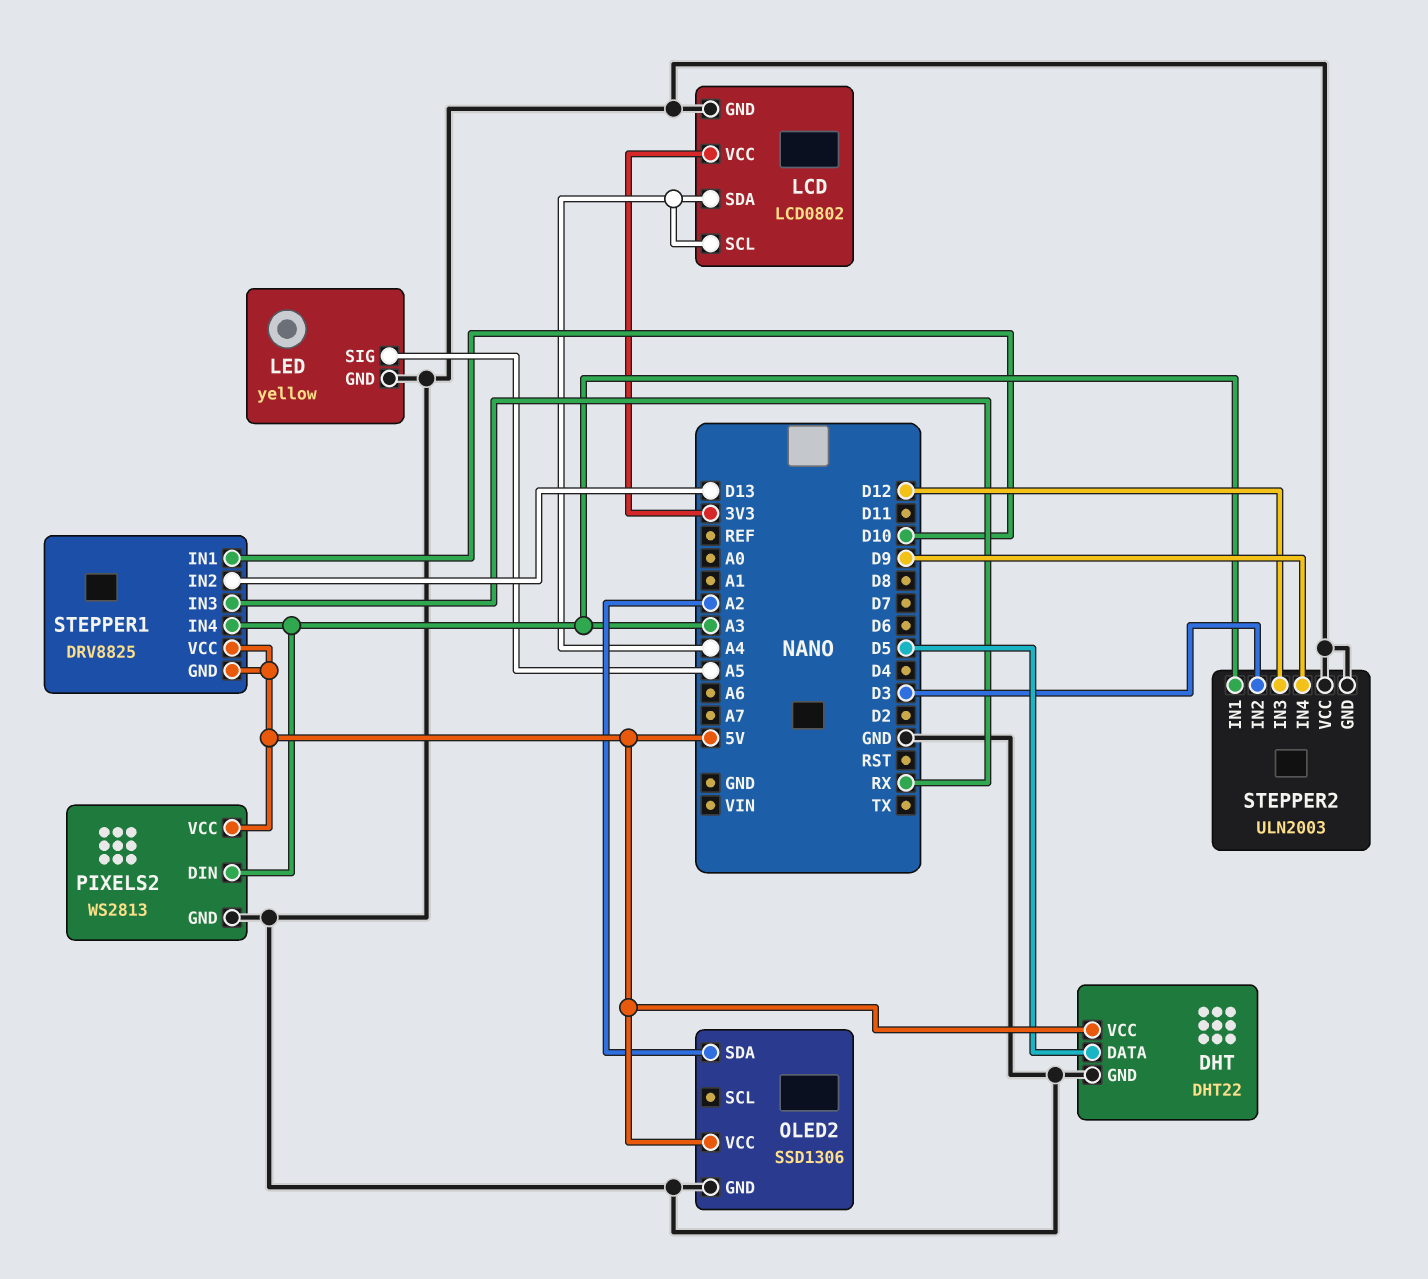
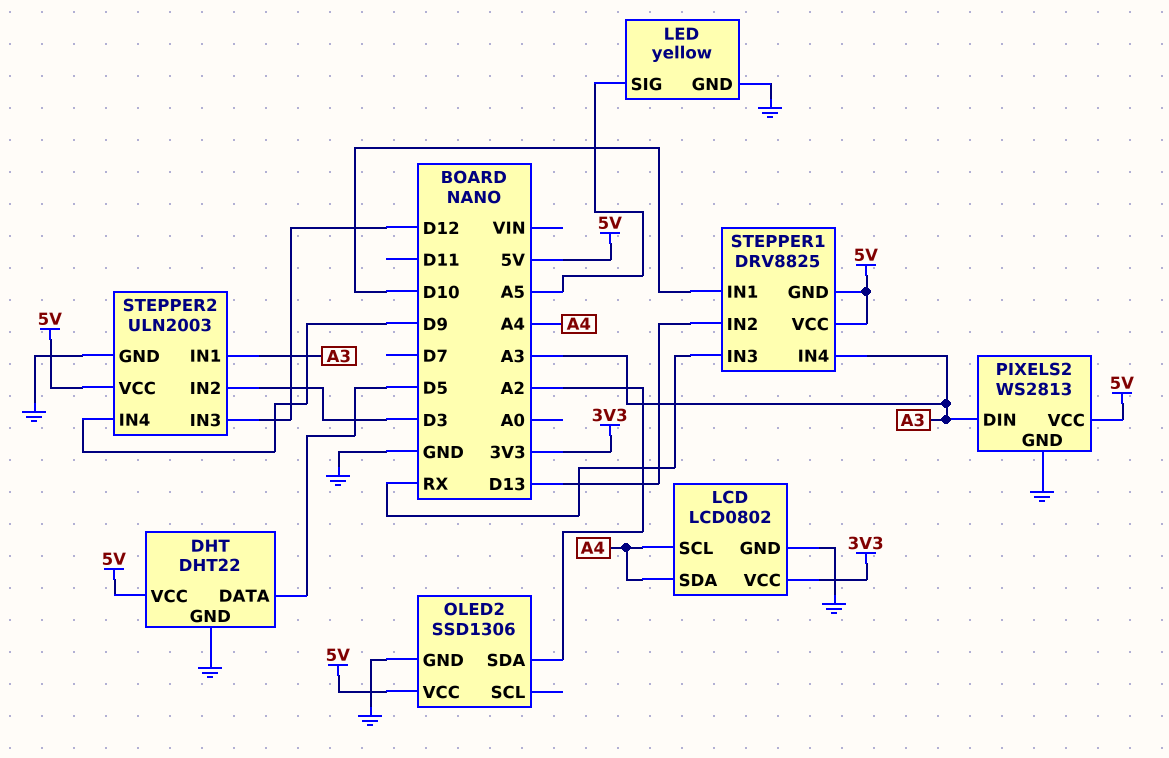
STEPPER2 pin VCC: GND -> 5V

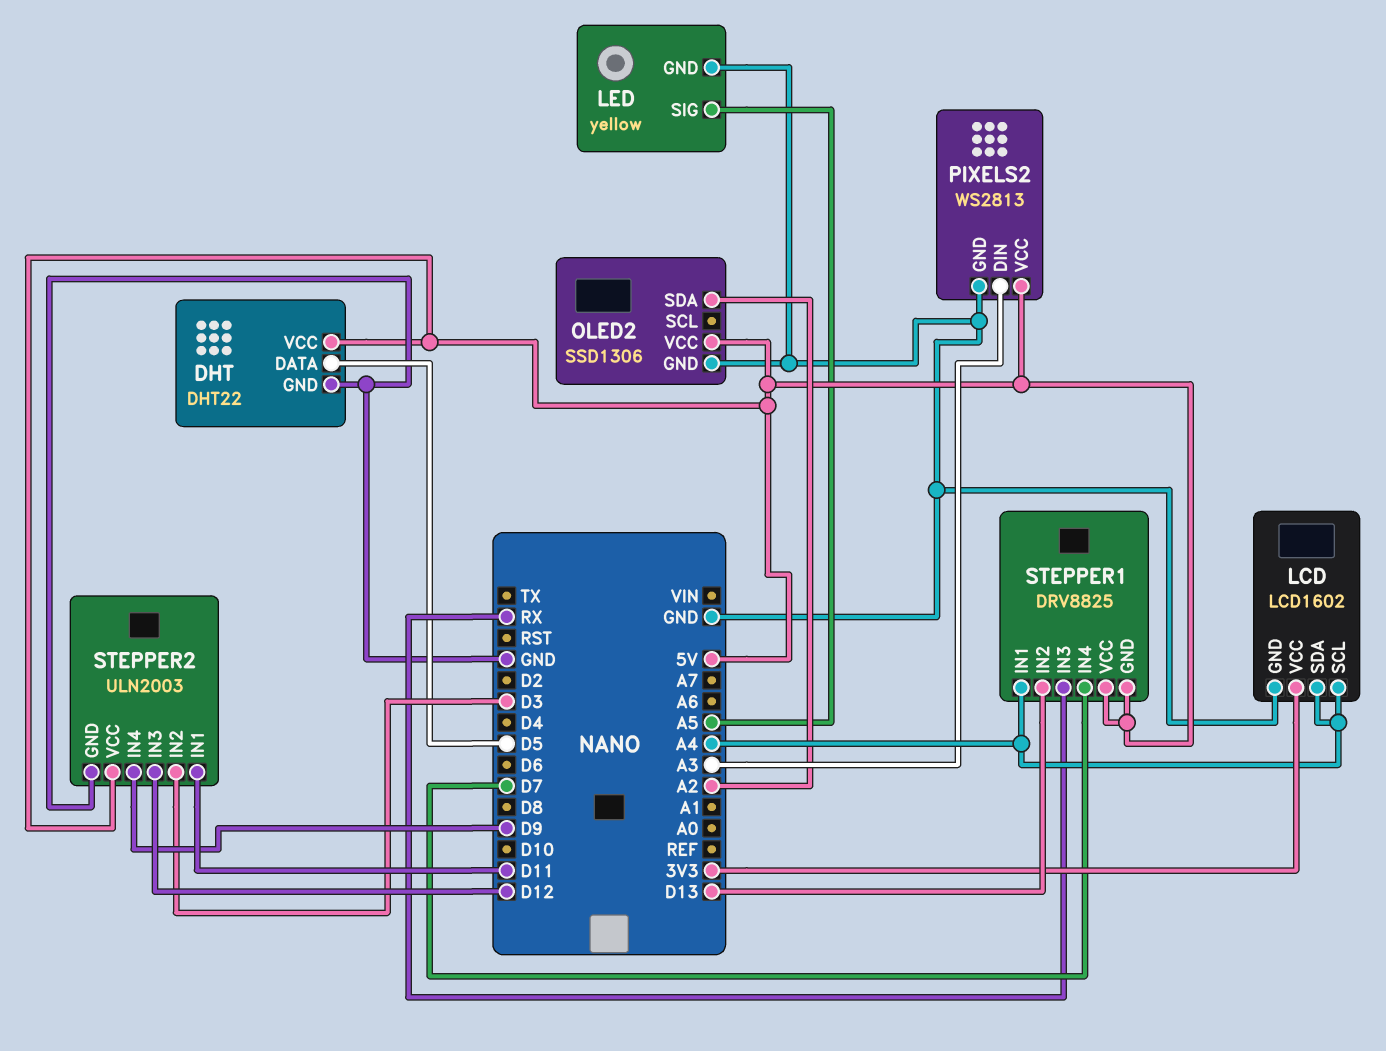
LCD: LCD0802 -> LCD1602
STEPPER1 pin IN1: D10 -> A4
STEPPER1 pin IN4: A3 -> D7
STEPPER2 pin IN1: A3 -> D11

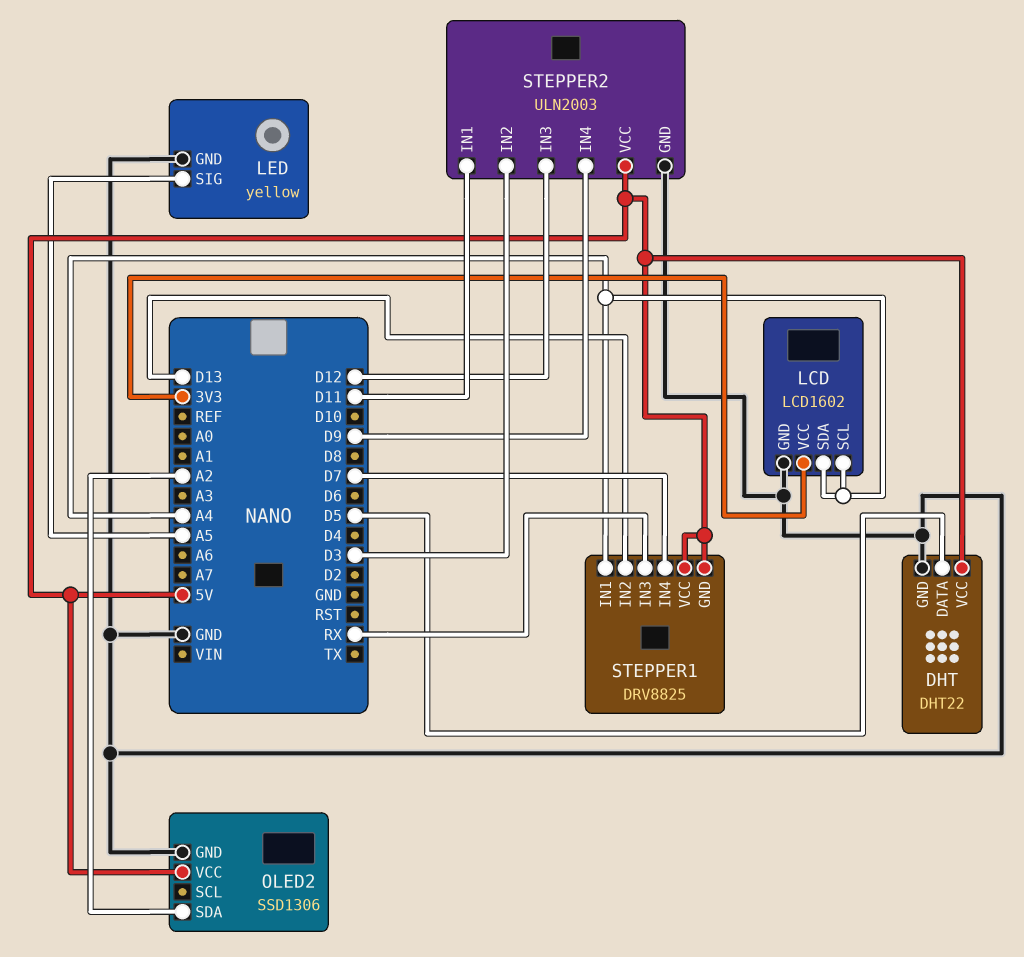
PIXELS2: WS2813 -> none
PIXELS2 pin DIN: A3 -> none
PIXELS2 pin GND: GND -> none
PIXELS2 pin VCC: 5V -> none

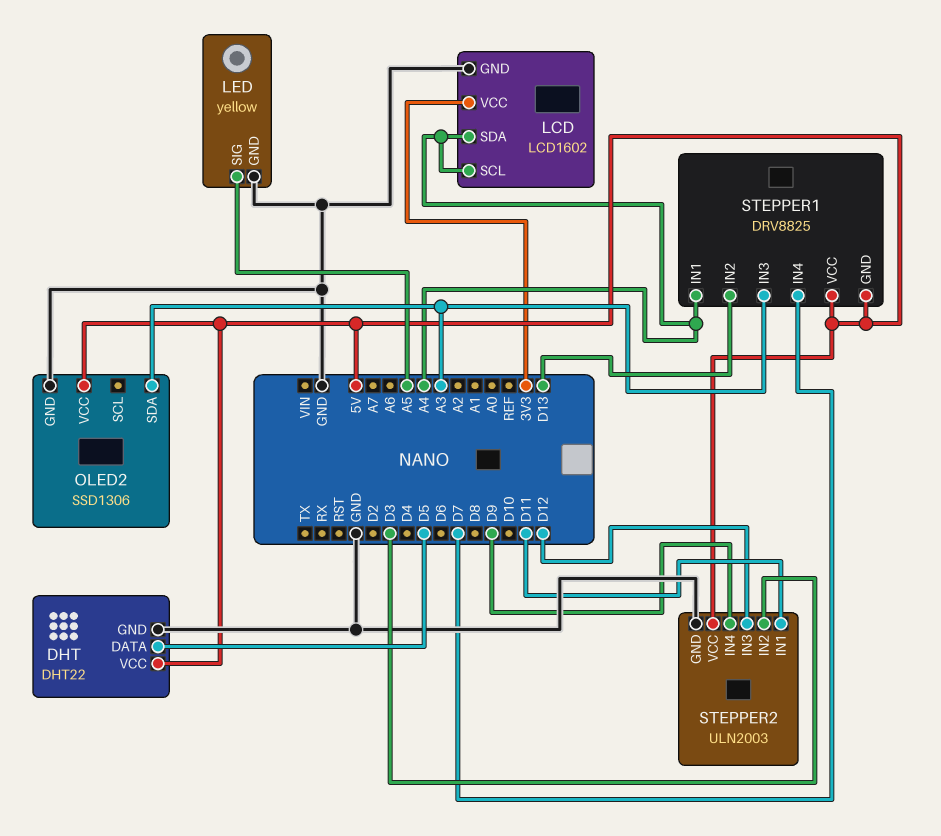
OLED2 pin SDA: A2 -> A3
STEPPER1 pin IN3: RX -> A3

